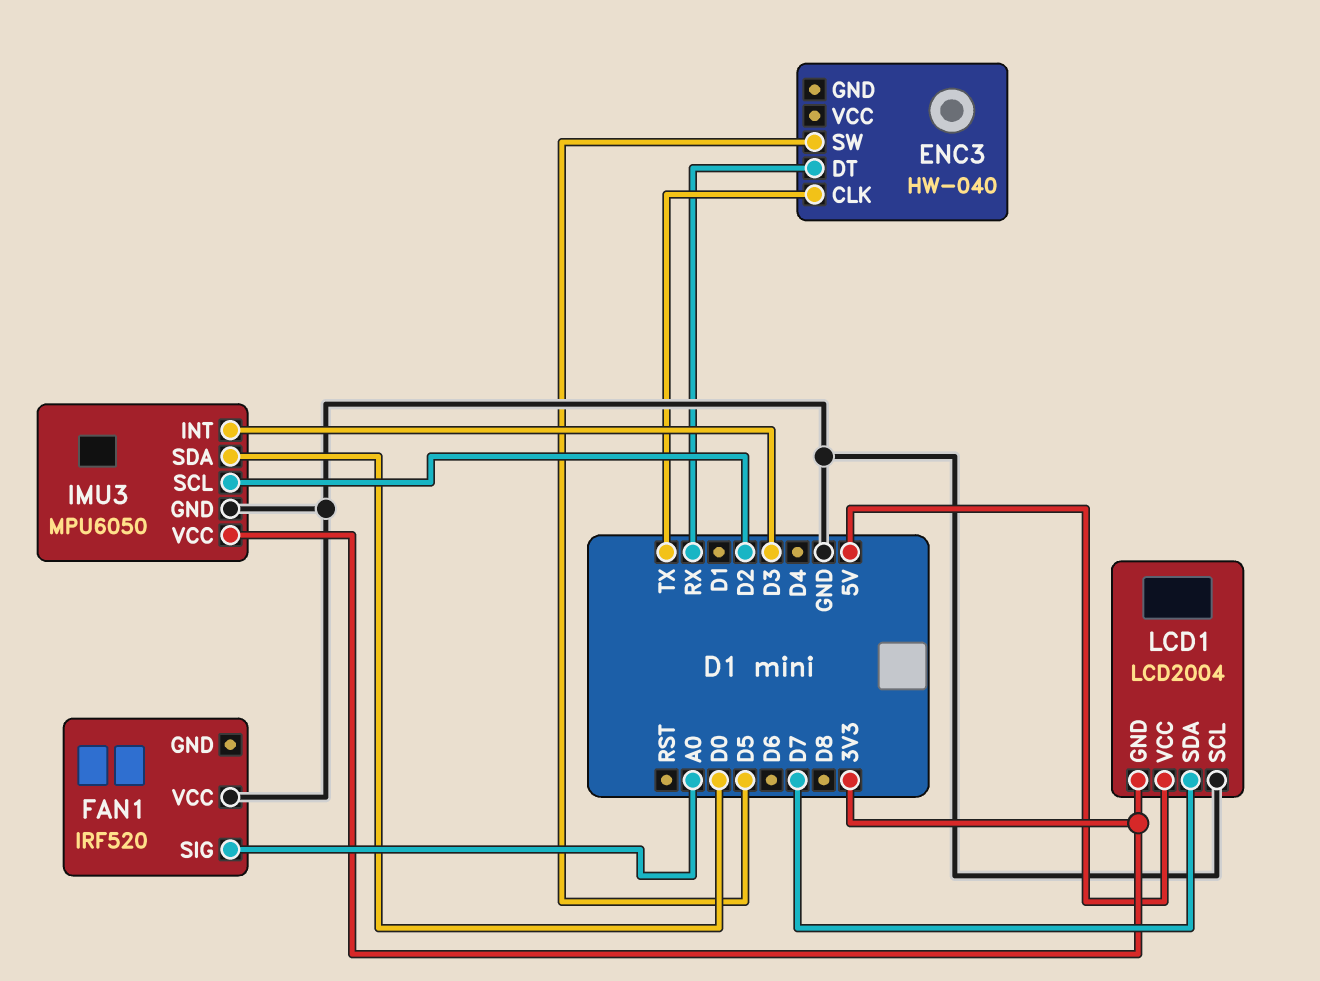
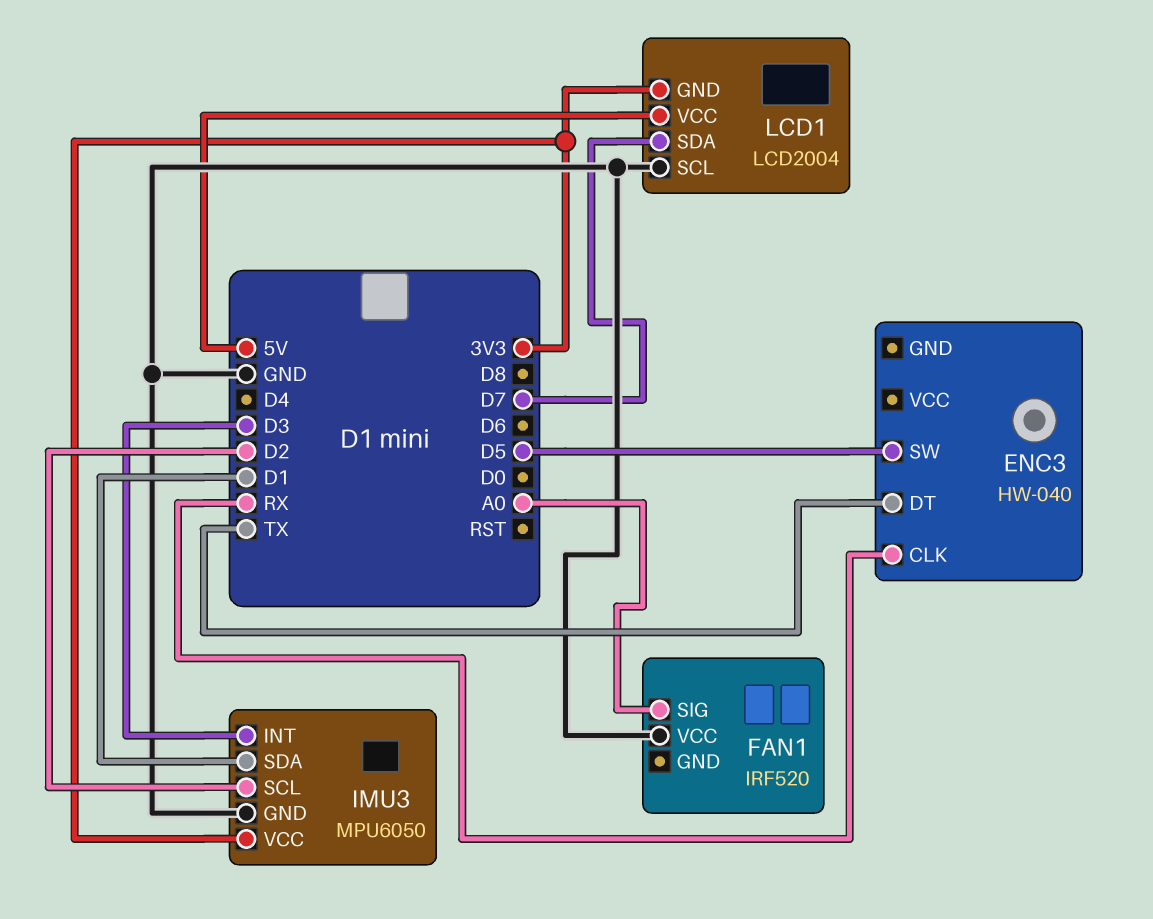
ENC3 pin CLK: TX -> RX
ENC3 pin DT: RX -> TX
IMU3 pin SDA: D0 -> D1

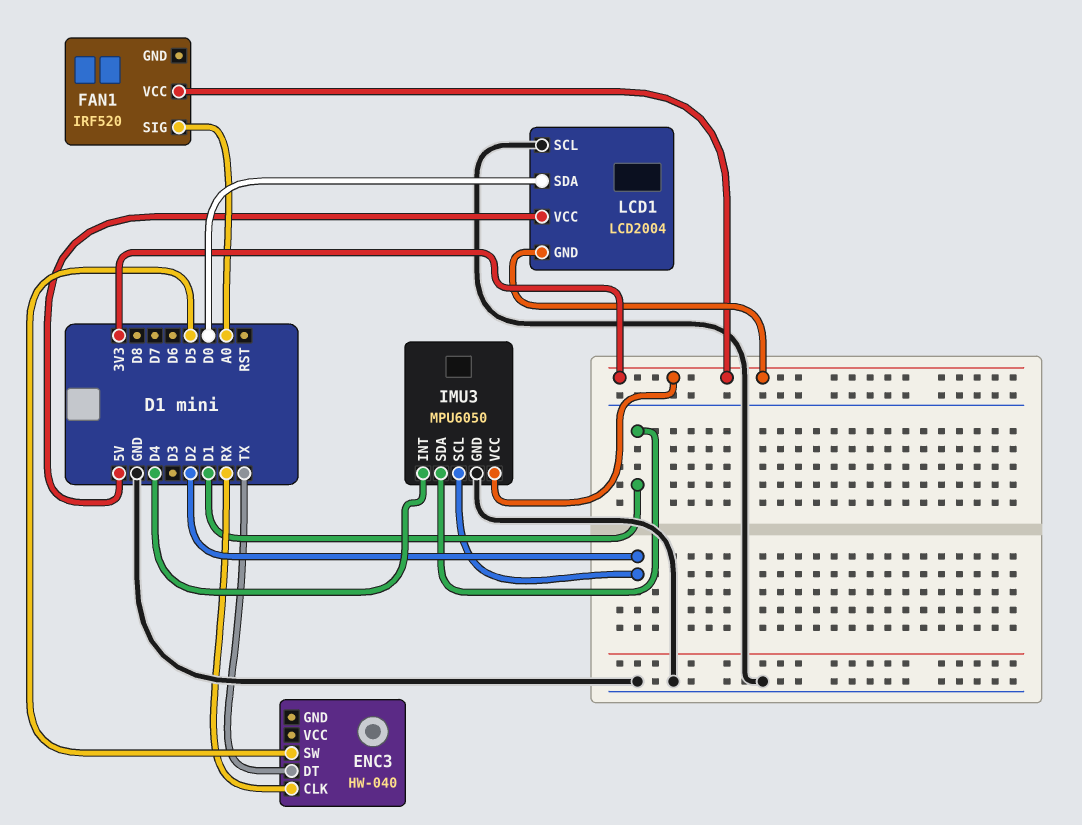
FAN1 pin VCC: GND -> 3V3
IMU3 pin INT: D3 -> D4
LCD1 pin SDA: D7 -> D0

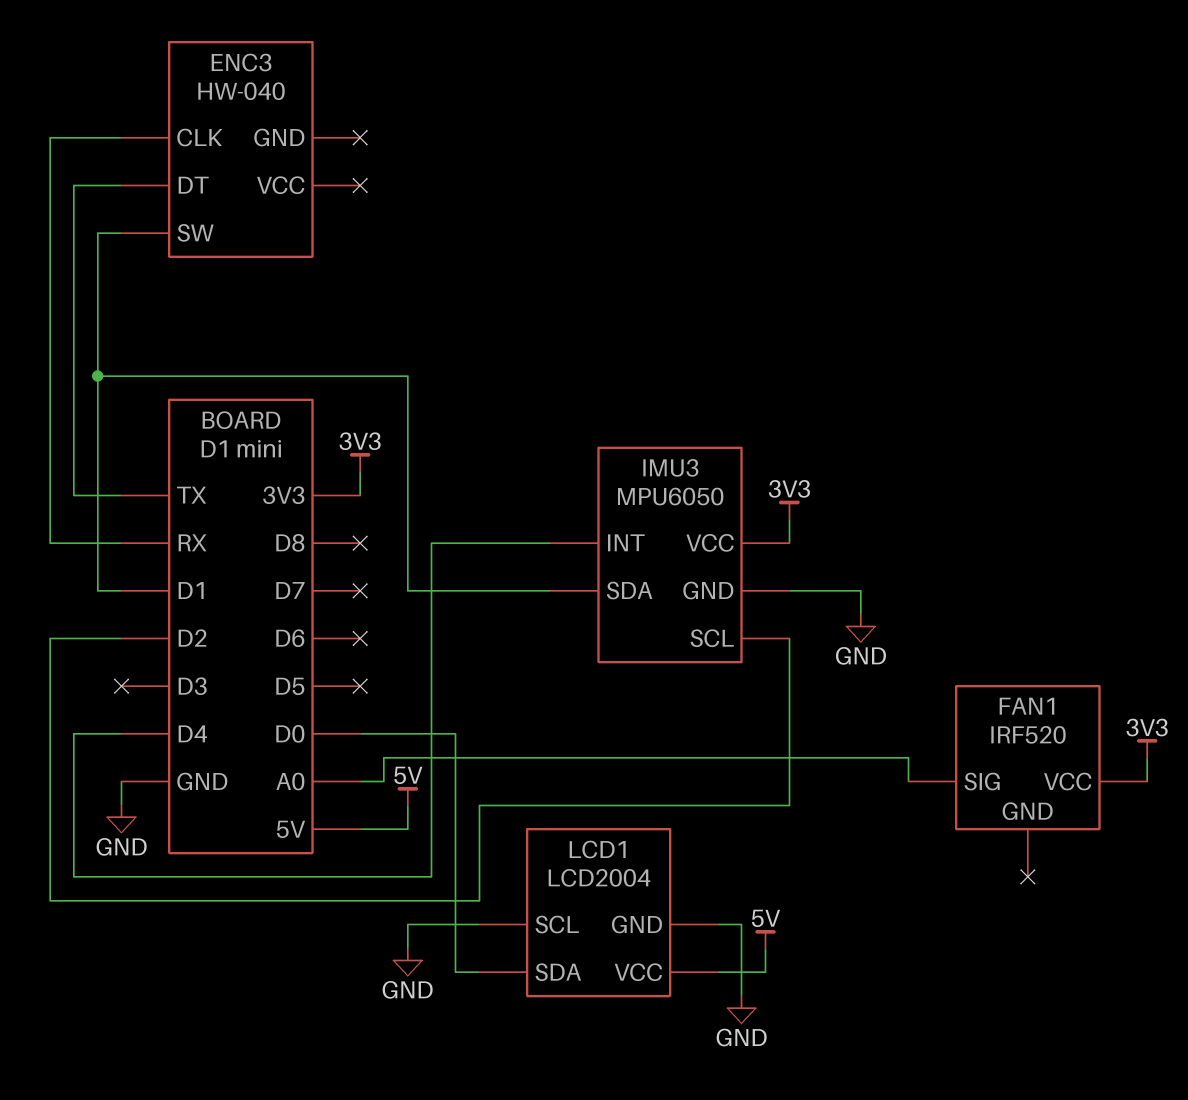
ENC3 pin SW: D5 -> D1
LCD1 pin GND: 3V3 -> GND

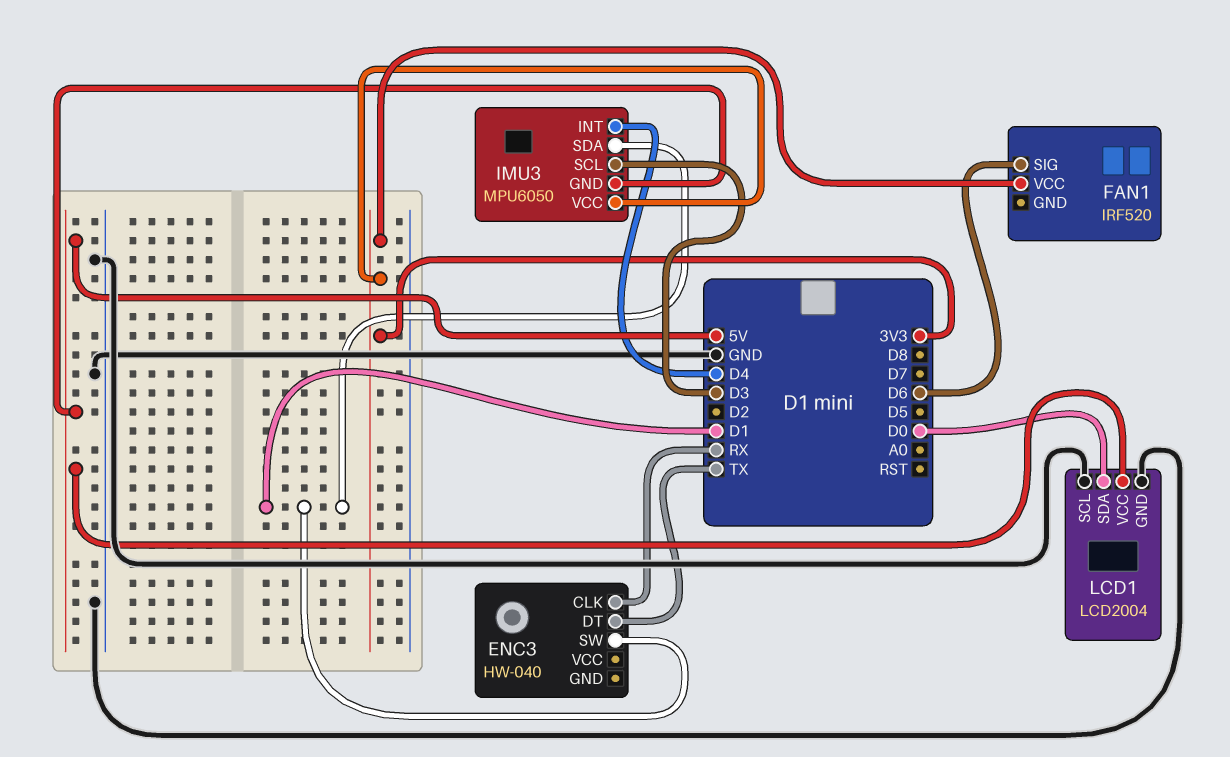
FAN1 pin SIG: A0 -> D6
IMU3 pin GND: GND -> 5V
IMU3 pin SCL: D2 -> D3

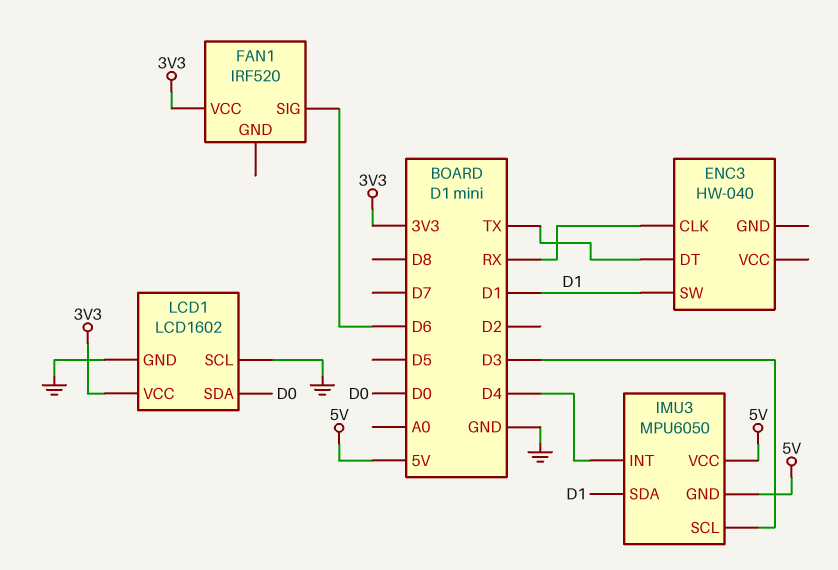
IMU3 pin VCC: 3V3 -> 5V
LCD1: LCD2004 -> LCD1602
LCD1 pin VCC: 5V -> 3V3

